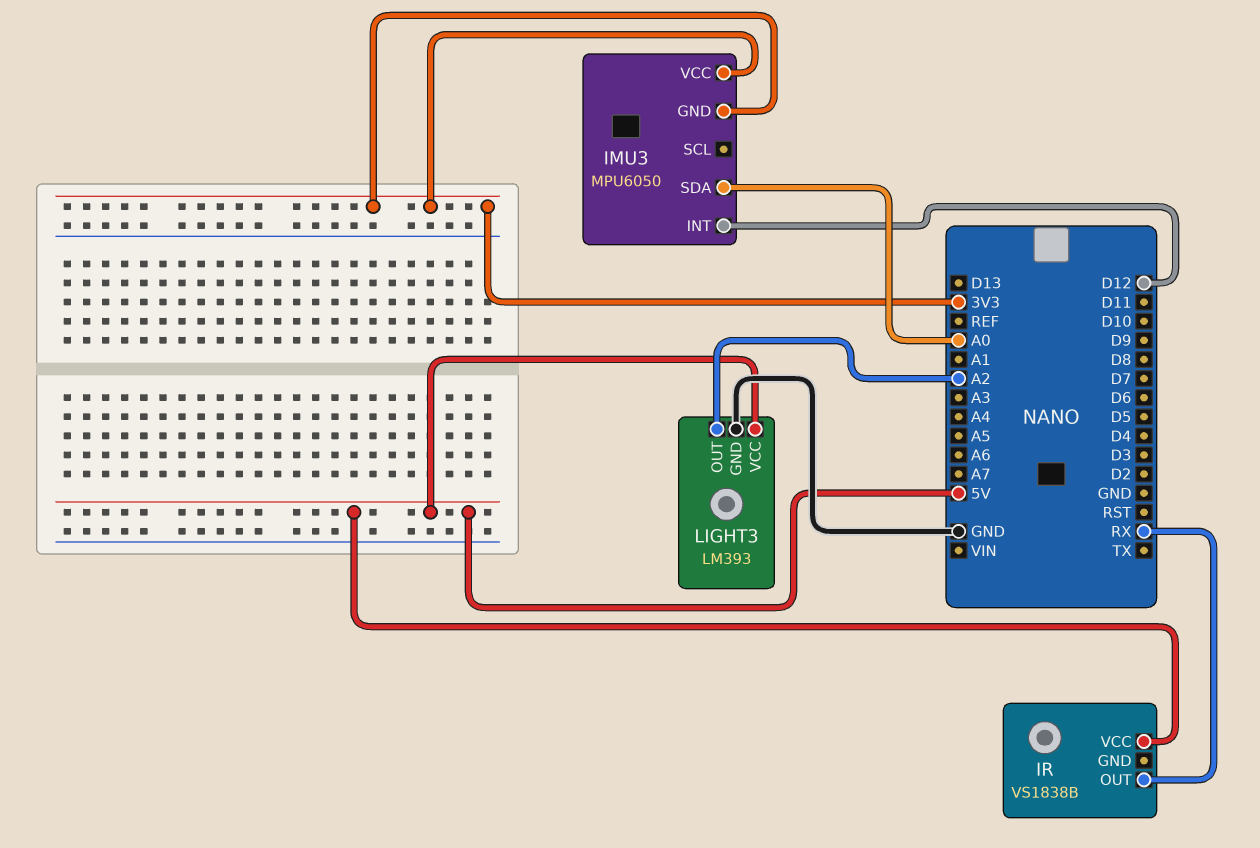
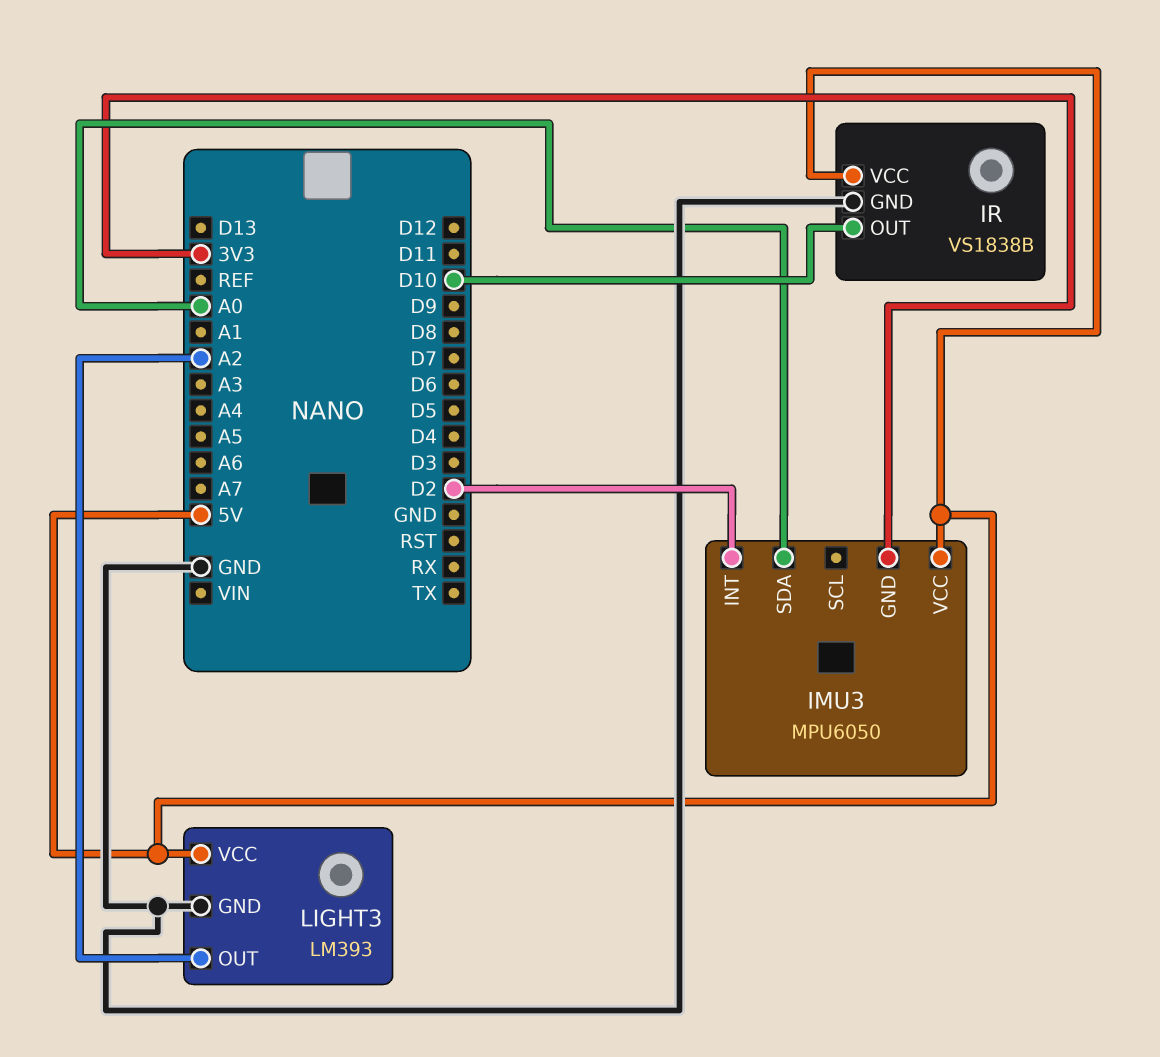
IMU3 pin INT: D12 -> D2
IMU3 pin VCC: 3V3 -> 5V
IR pin GND: none -> GND
IR pin OUT: RX -> D10

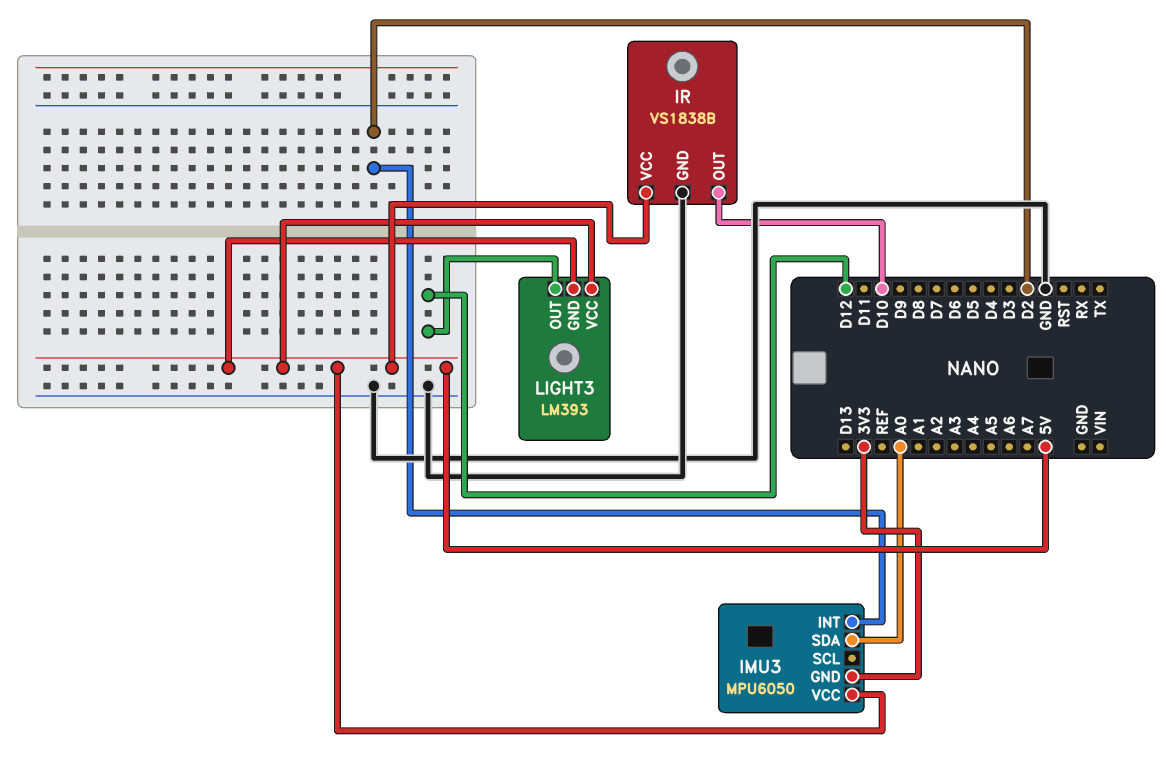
LIGHT3 pin GND: GND -> 5V
LIGHT3 pin OUT: A2 -> D12

